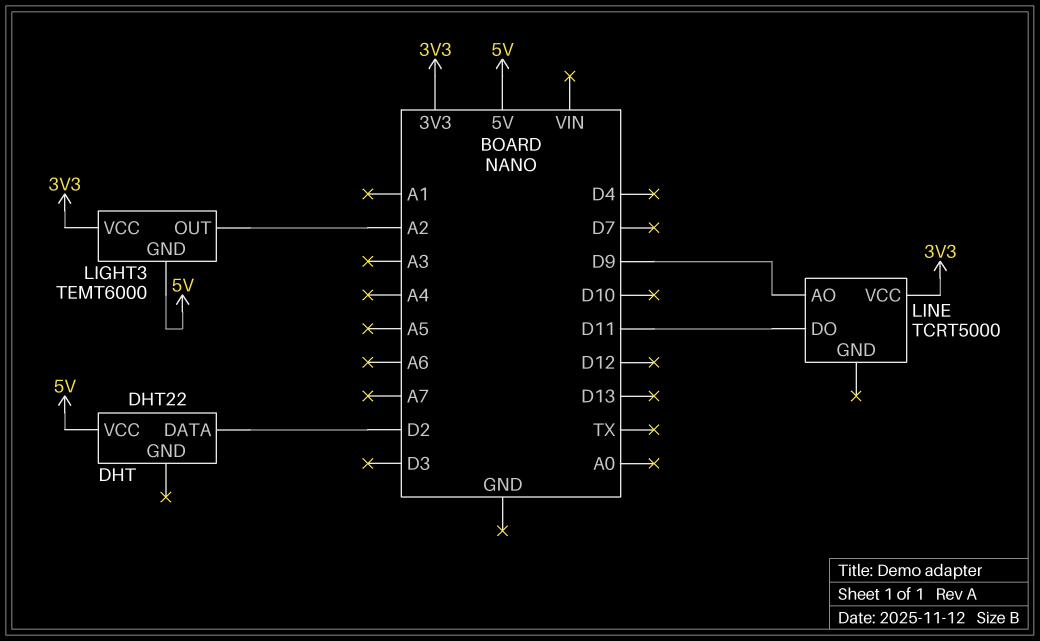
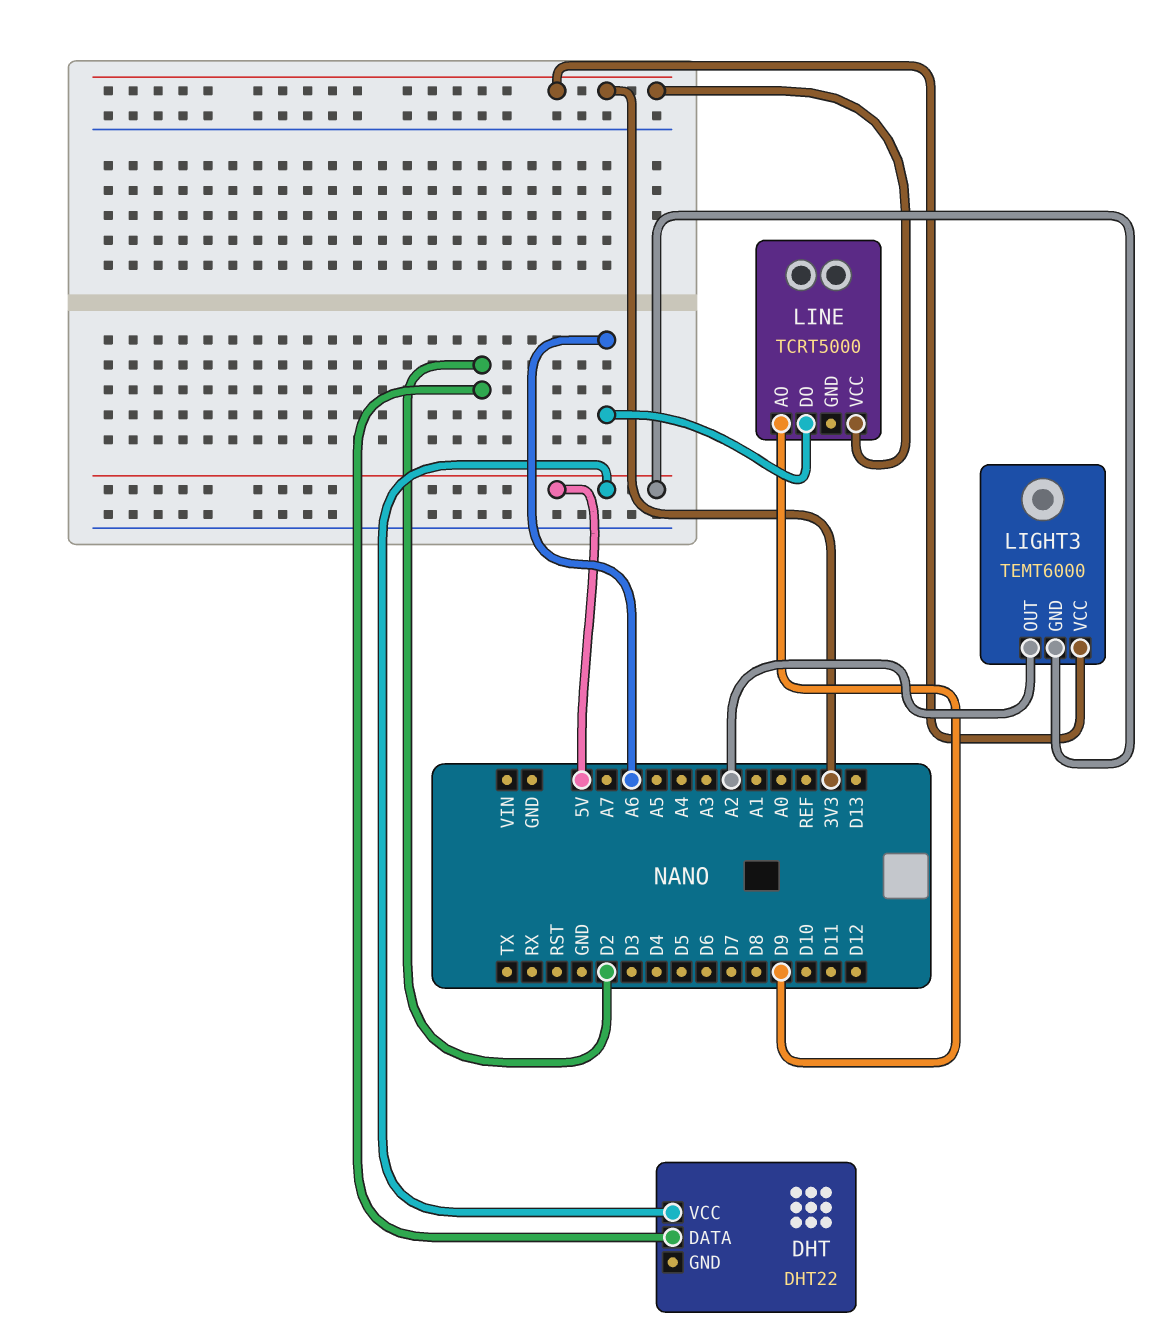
LINE pin DO: D11 -> A6

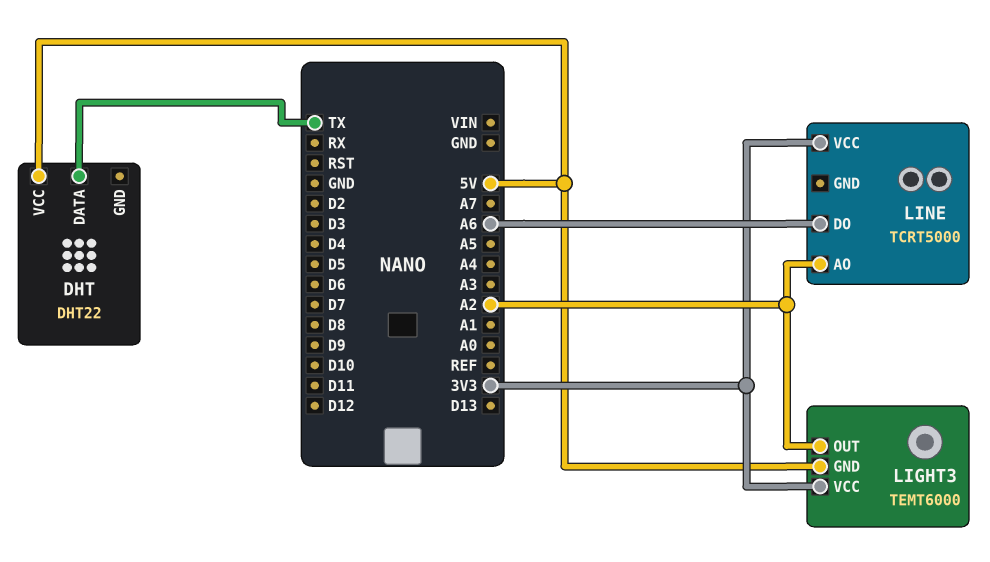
DHT pin DATA: D2 -> TX
LINE pin AO: D9 -> A2

